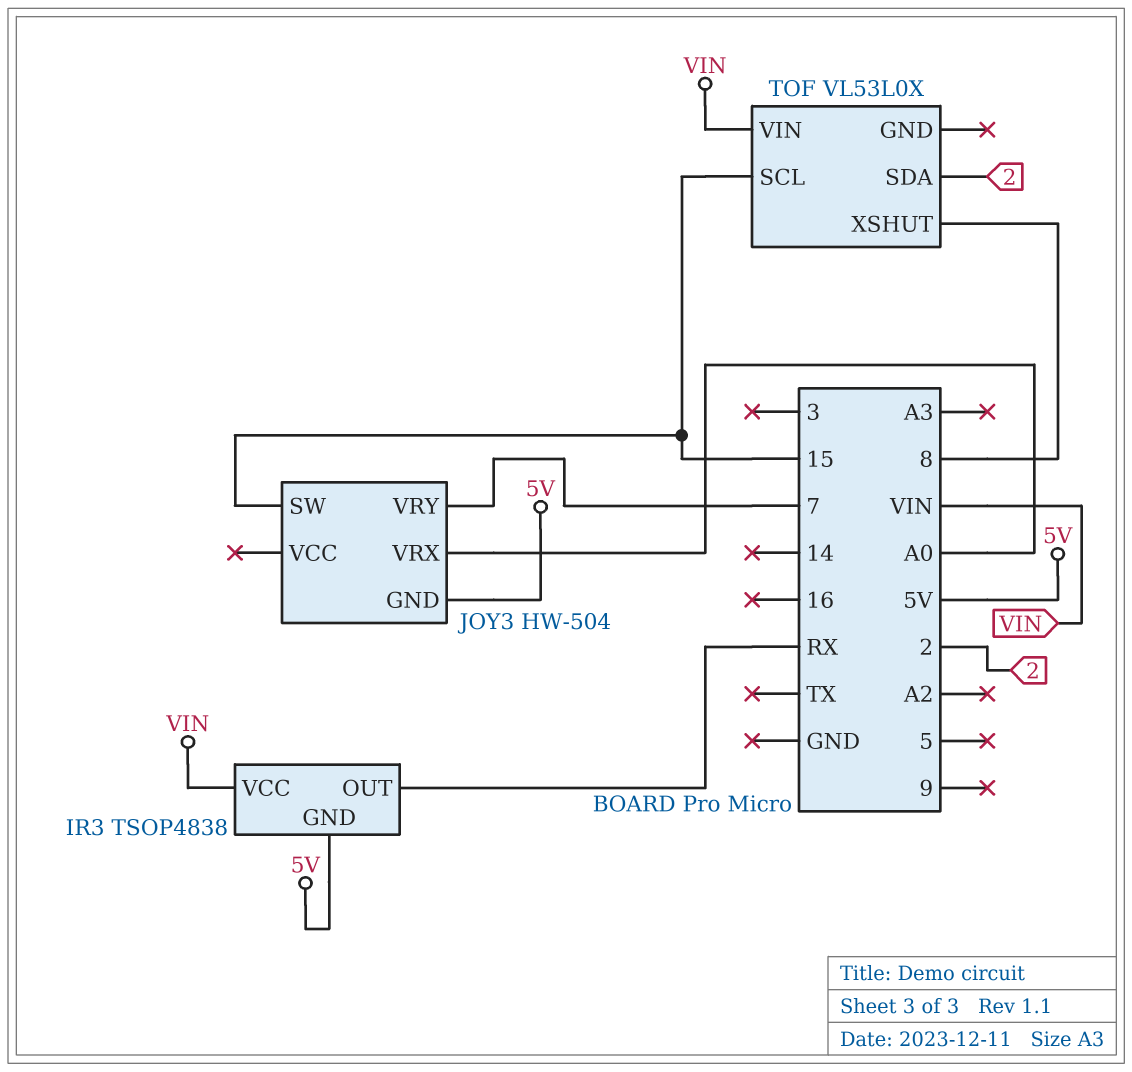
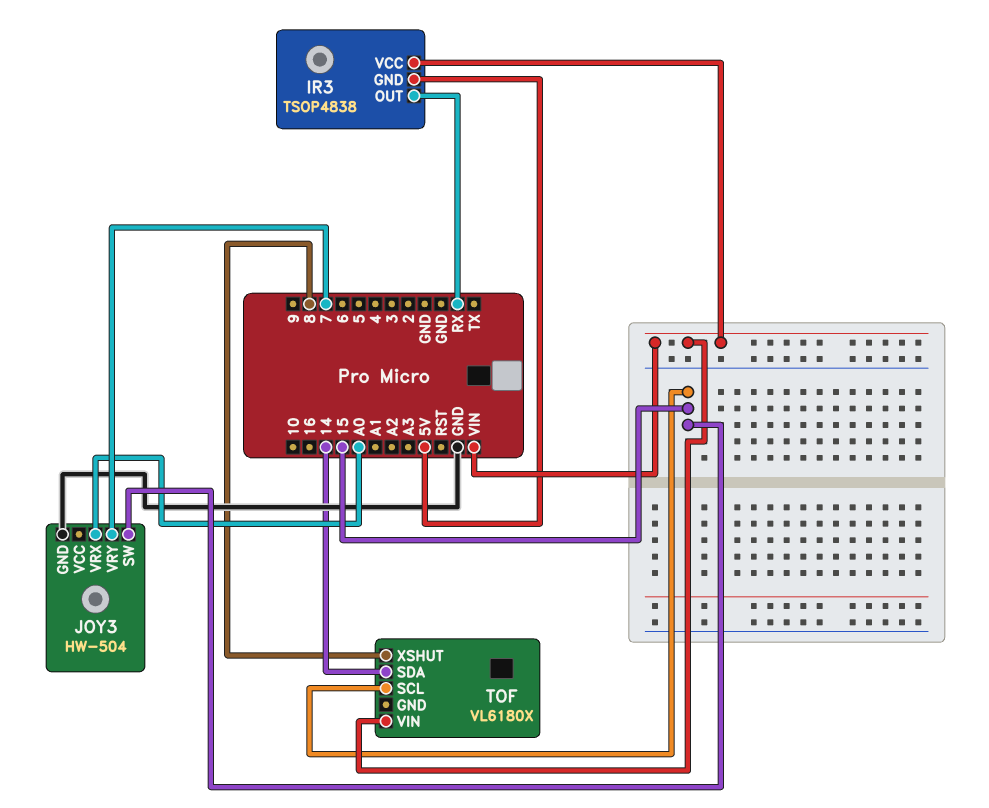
JOY3 pin GND: 5V -> GND
TOF: VL53L0X -> VL6180X
TOF pin SDA: 2 -> 14

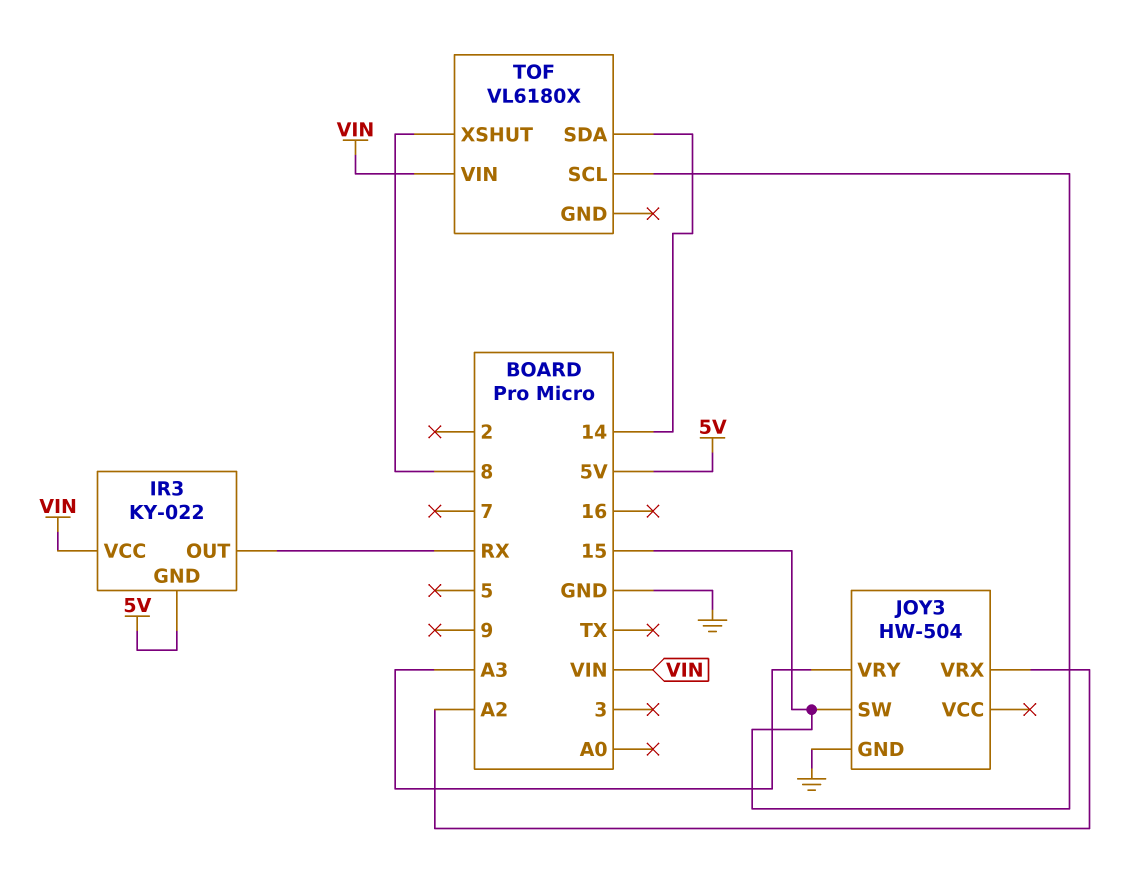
IR3: TSOP4838 -> KY-022
JOY3 pin VRX: A0 -> A2
JOY3 pin VRY: 7 -> A3

